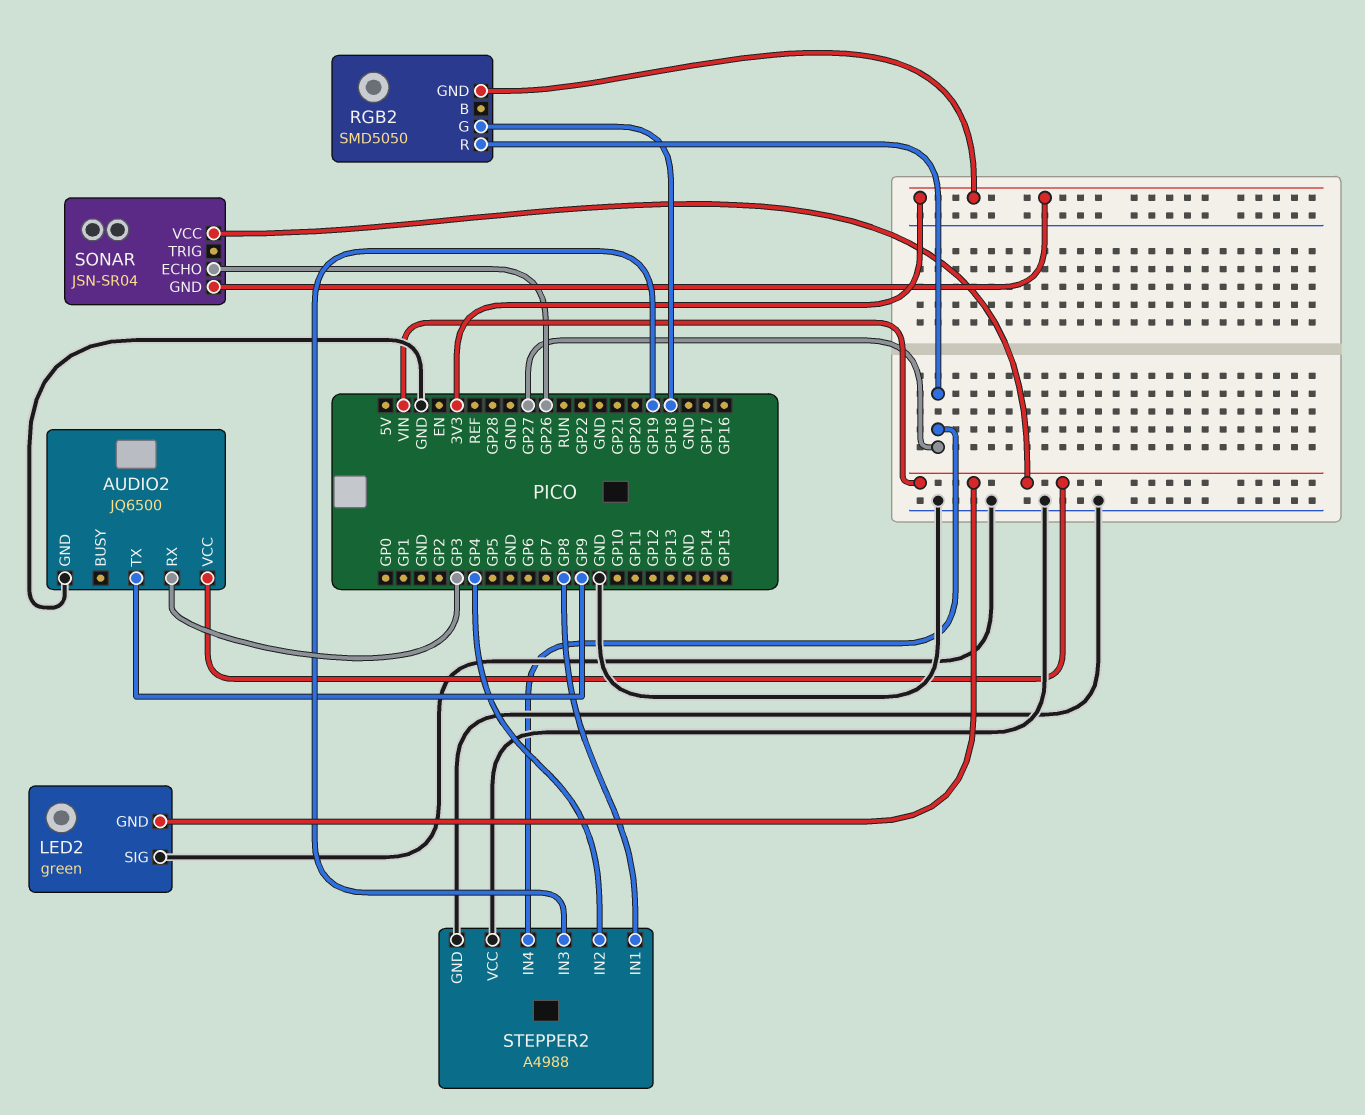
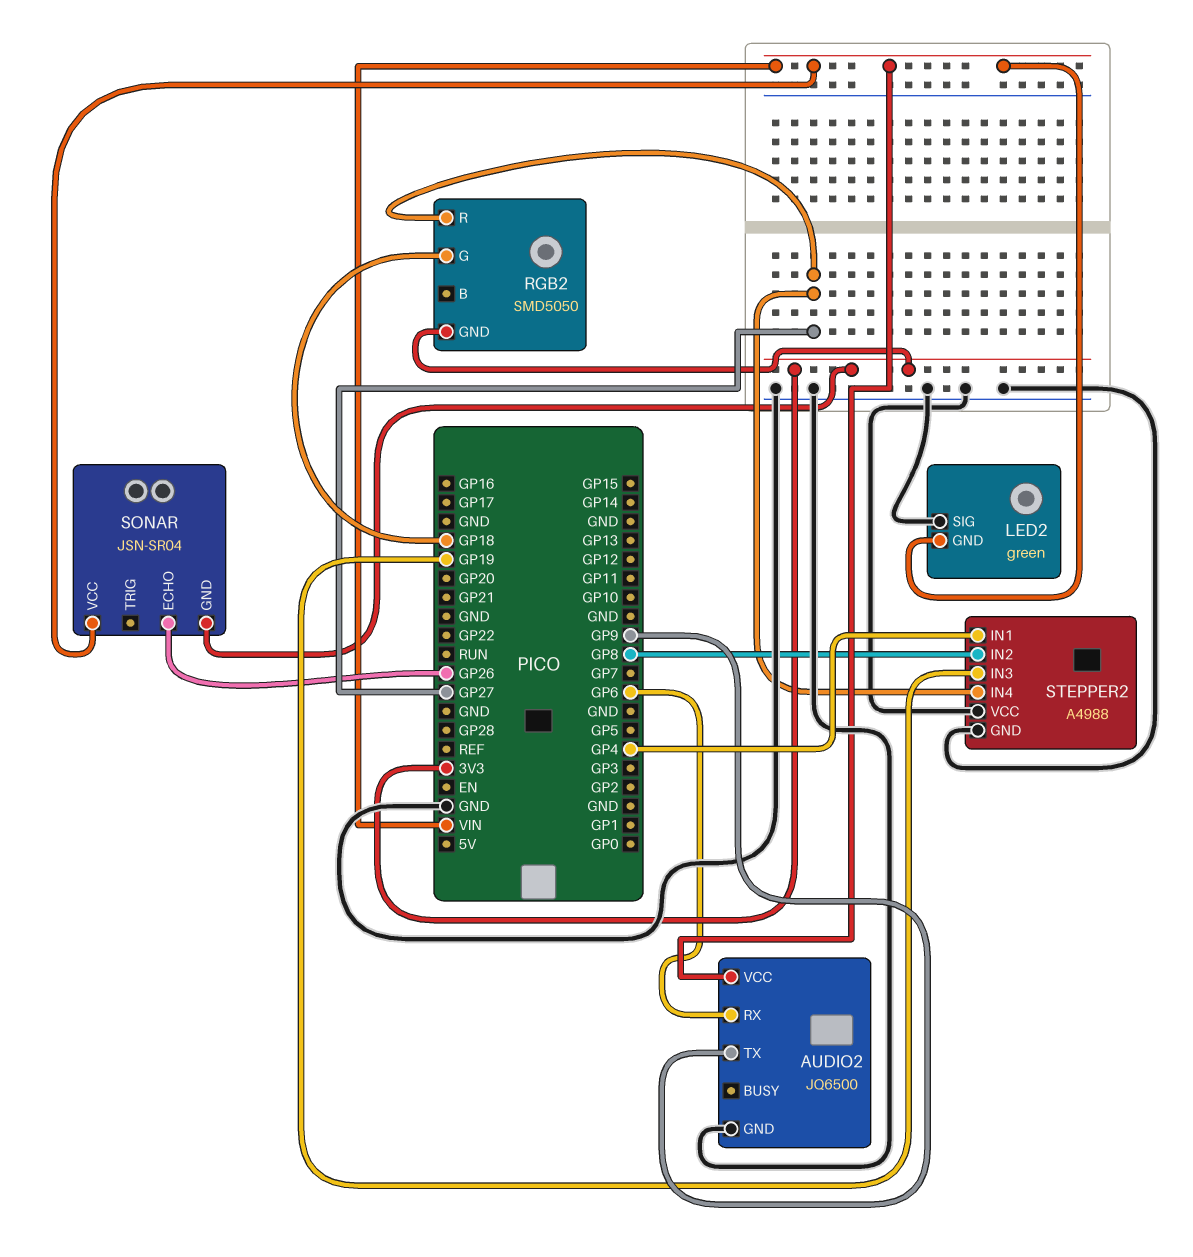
AUDIO2 pin RX: GP3 -> GP6
STEPPER2 pin IN1: GP8 -> GP4
STEPPER2 pin IN2: GP4 -> GP8

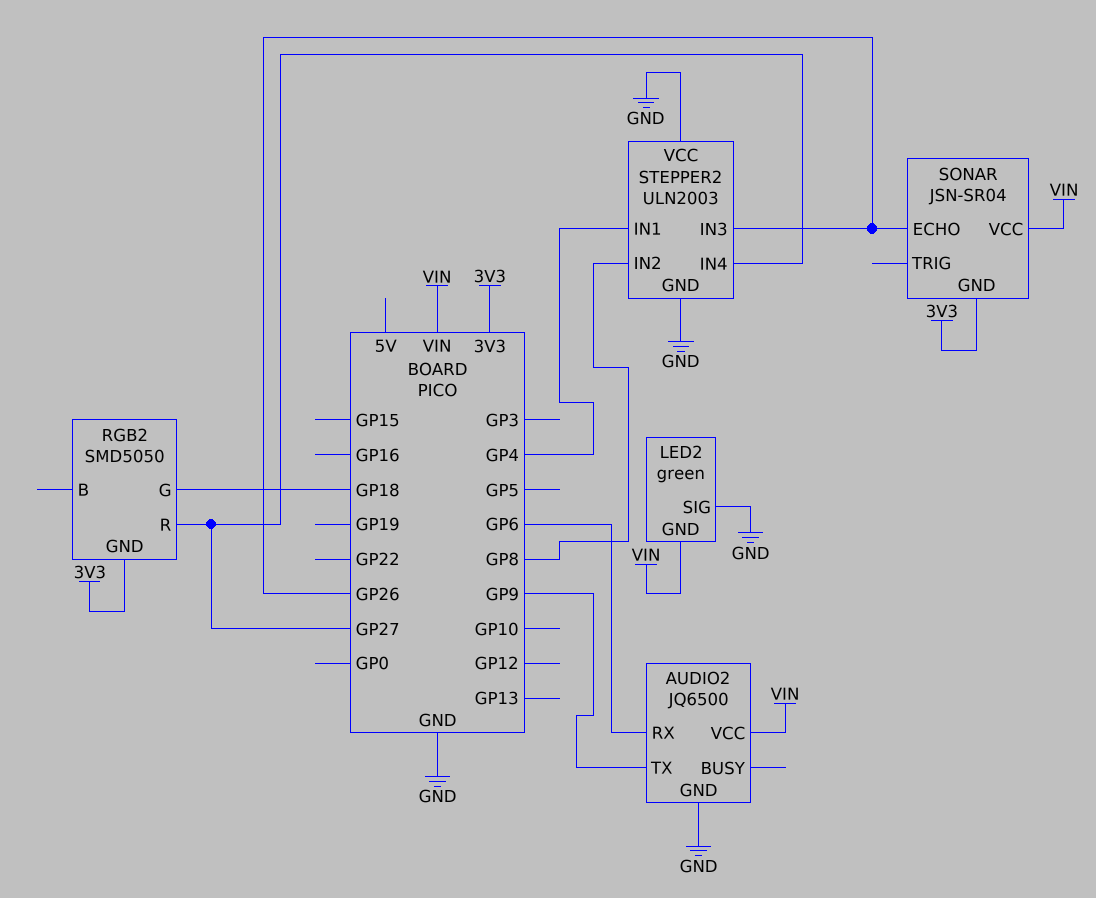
STEPPER2: A4988 -> ULN2003
STEPPER2 pin IN3: GP19 -> GP26

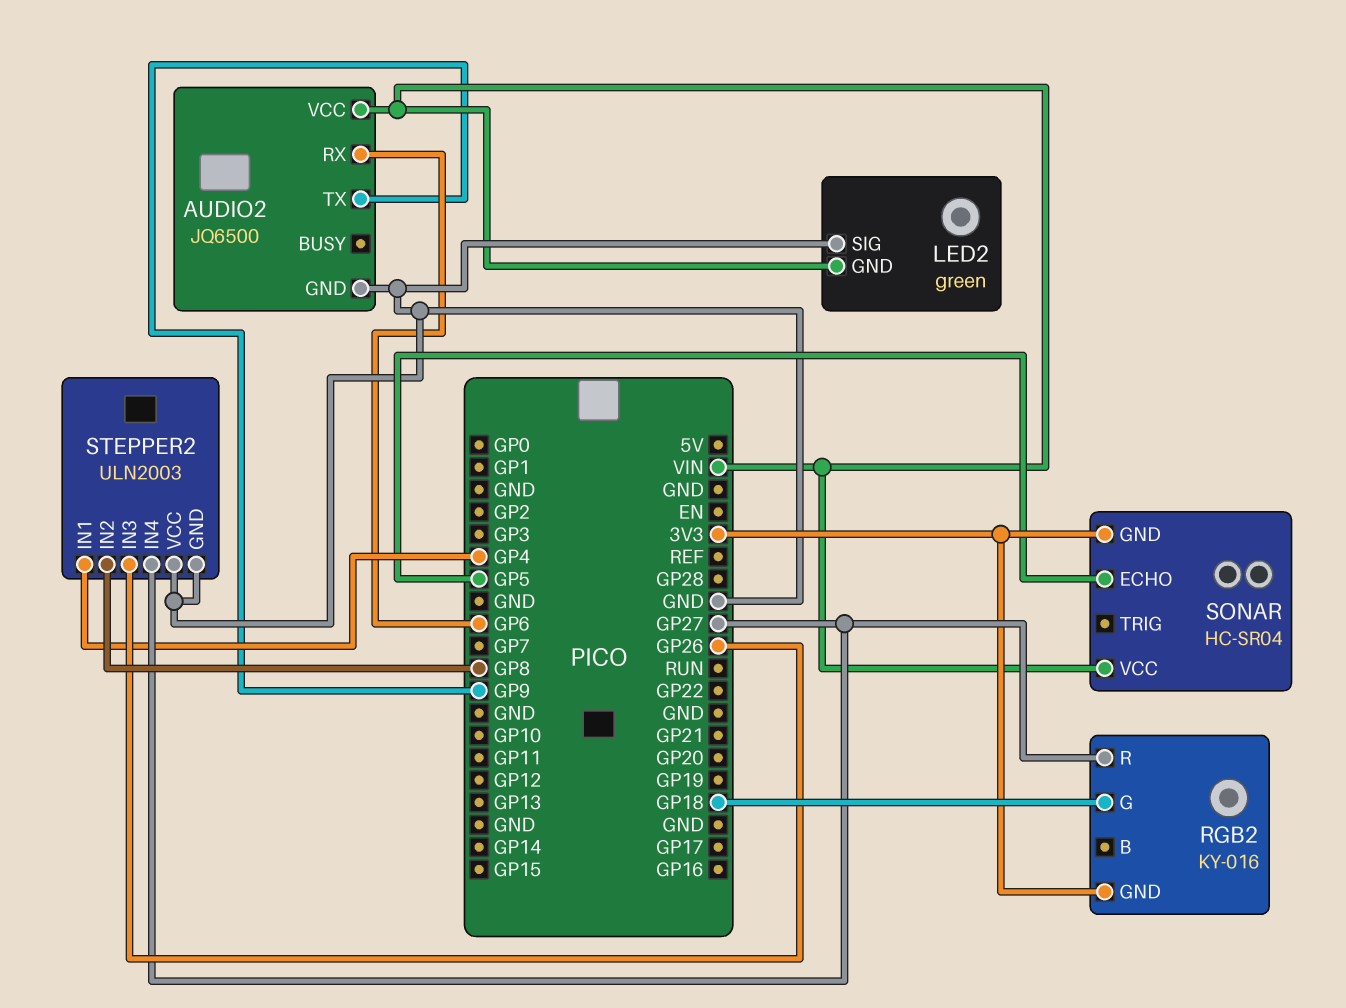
RGB2: SMD5050 -> KY-016
SONAR: JSN-SR04 -> HC-SR04
SONAR pin ECHO: GP26 -> GP5

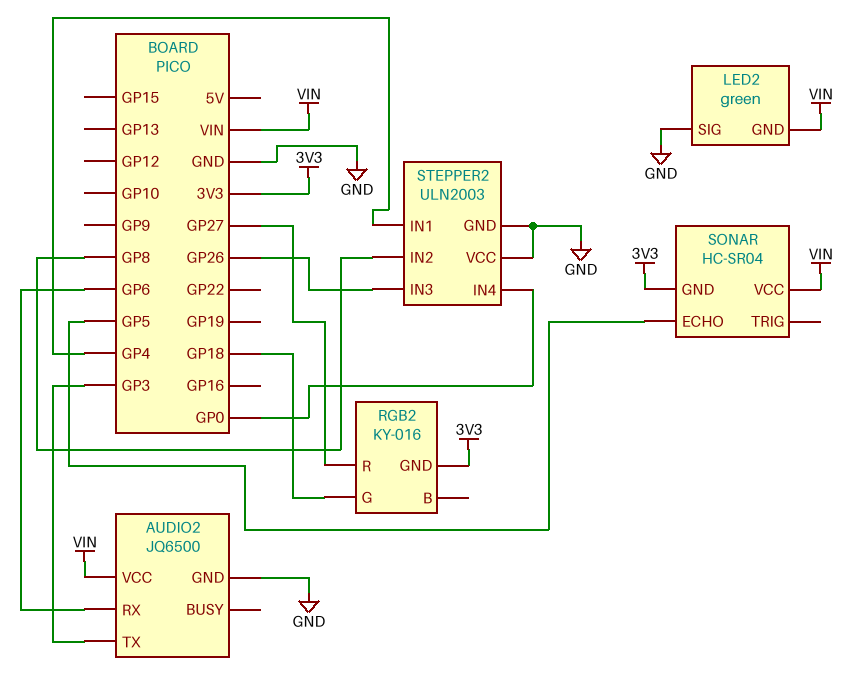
AUDIO2 pin TX: GP9 -> GP3
STEPPER2 pin IN4: GP27 -> GP0

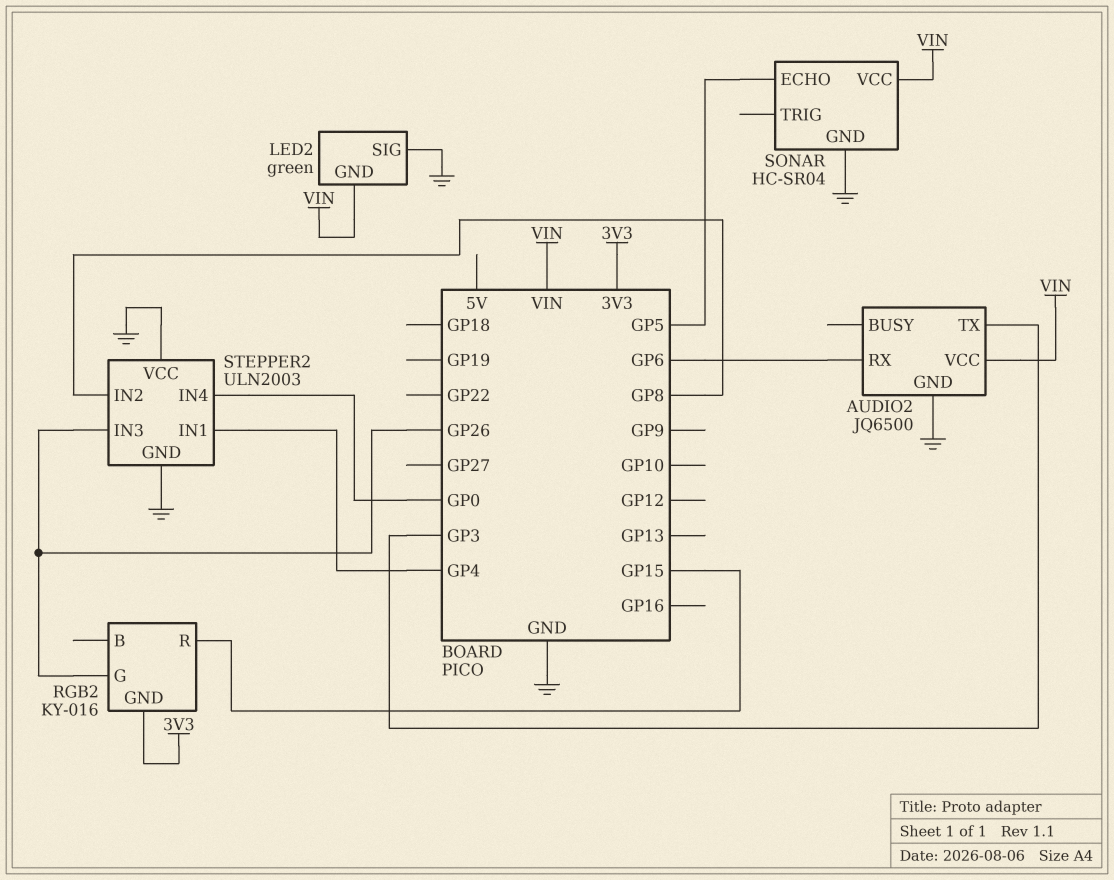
RGB2 pin G: GP18 -> GP26
RGB2 pin R: GP27 -> GP15
SONAR pin GND: 3V3 -> GND

